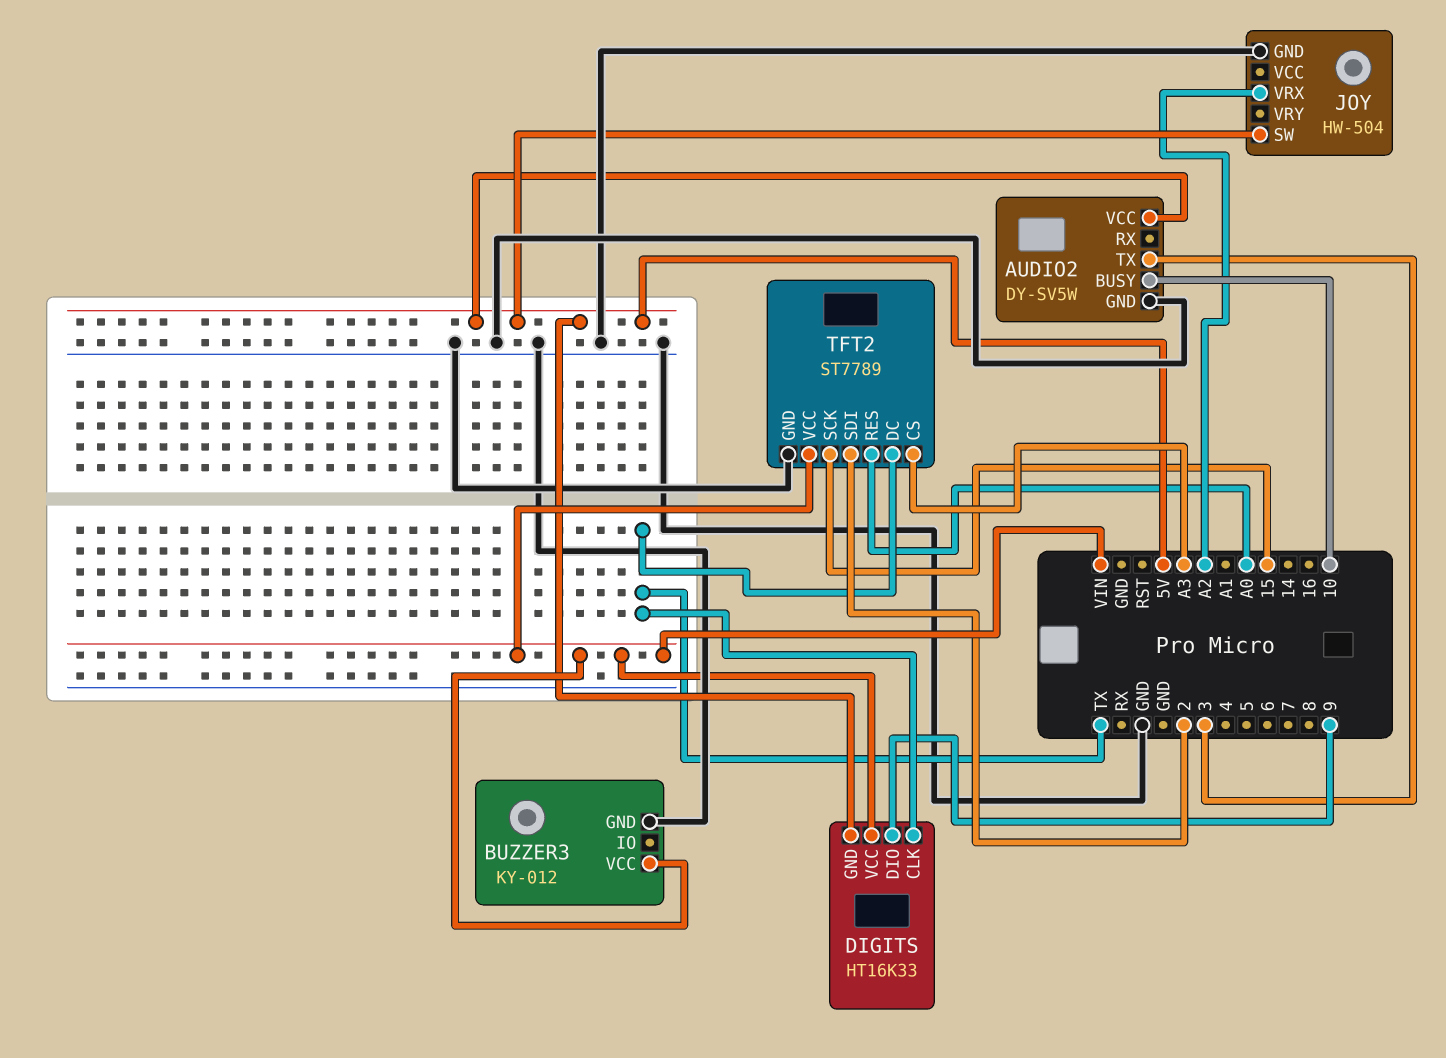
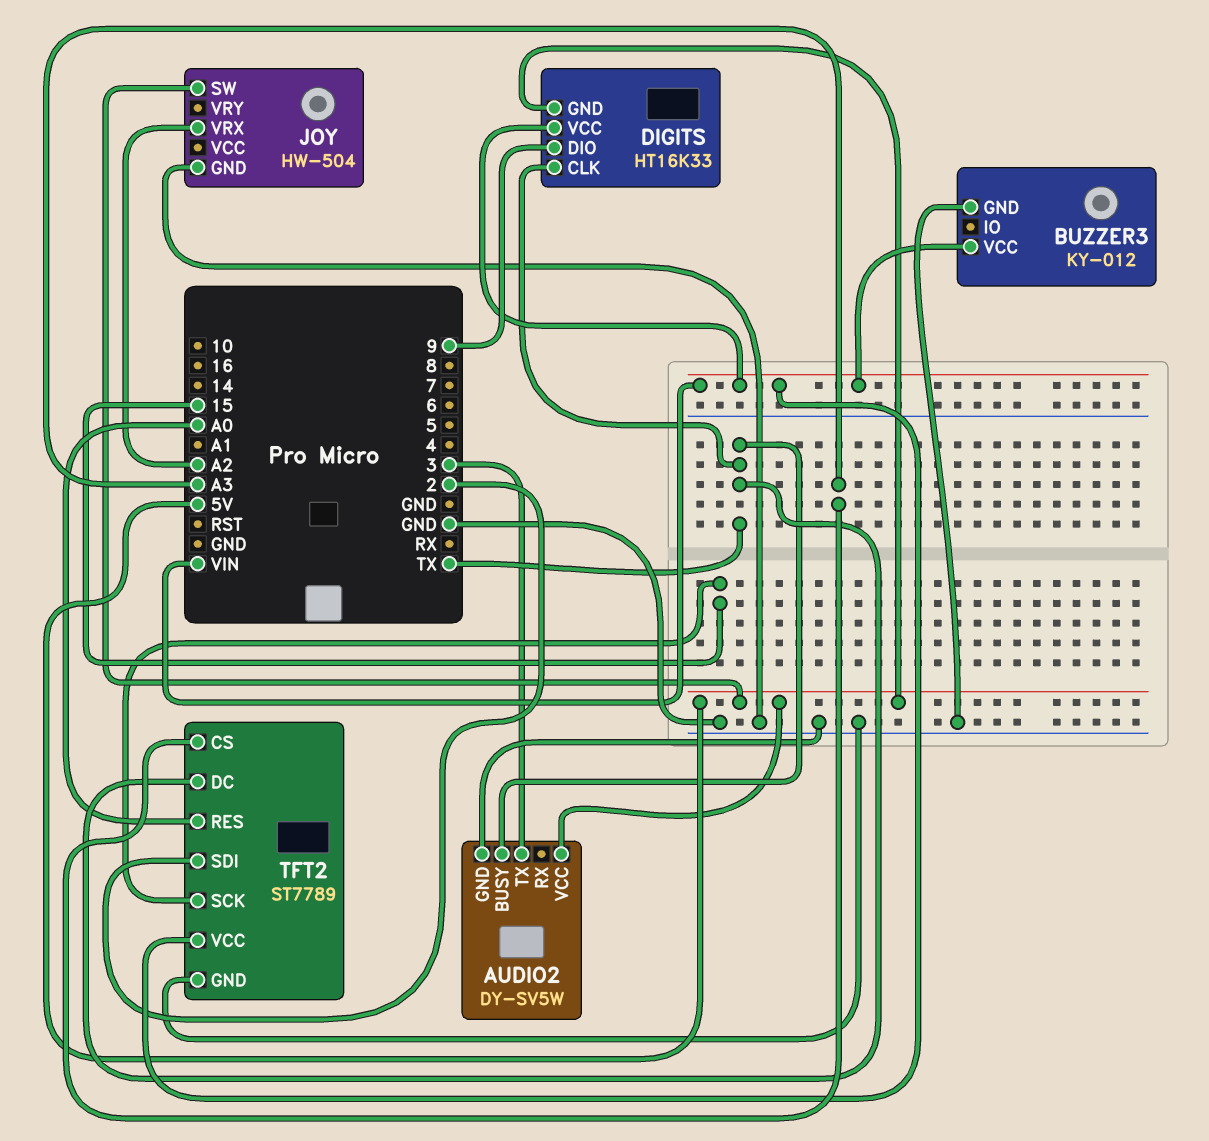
AUDIO2 pin BUSY: 10 -> TX

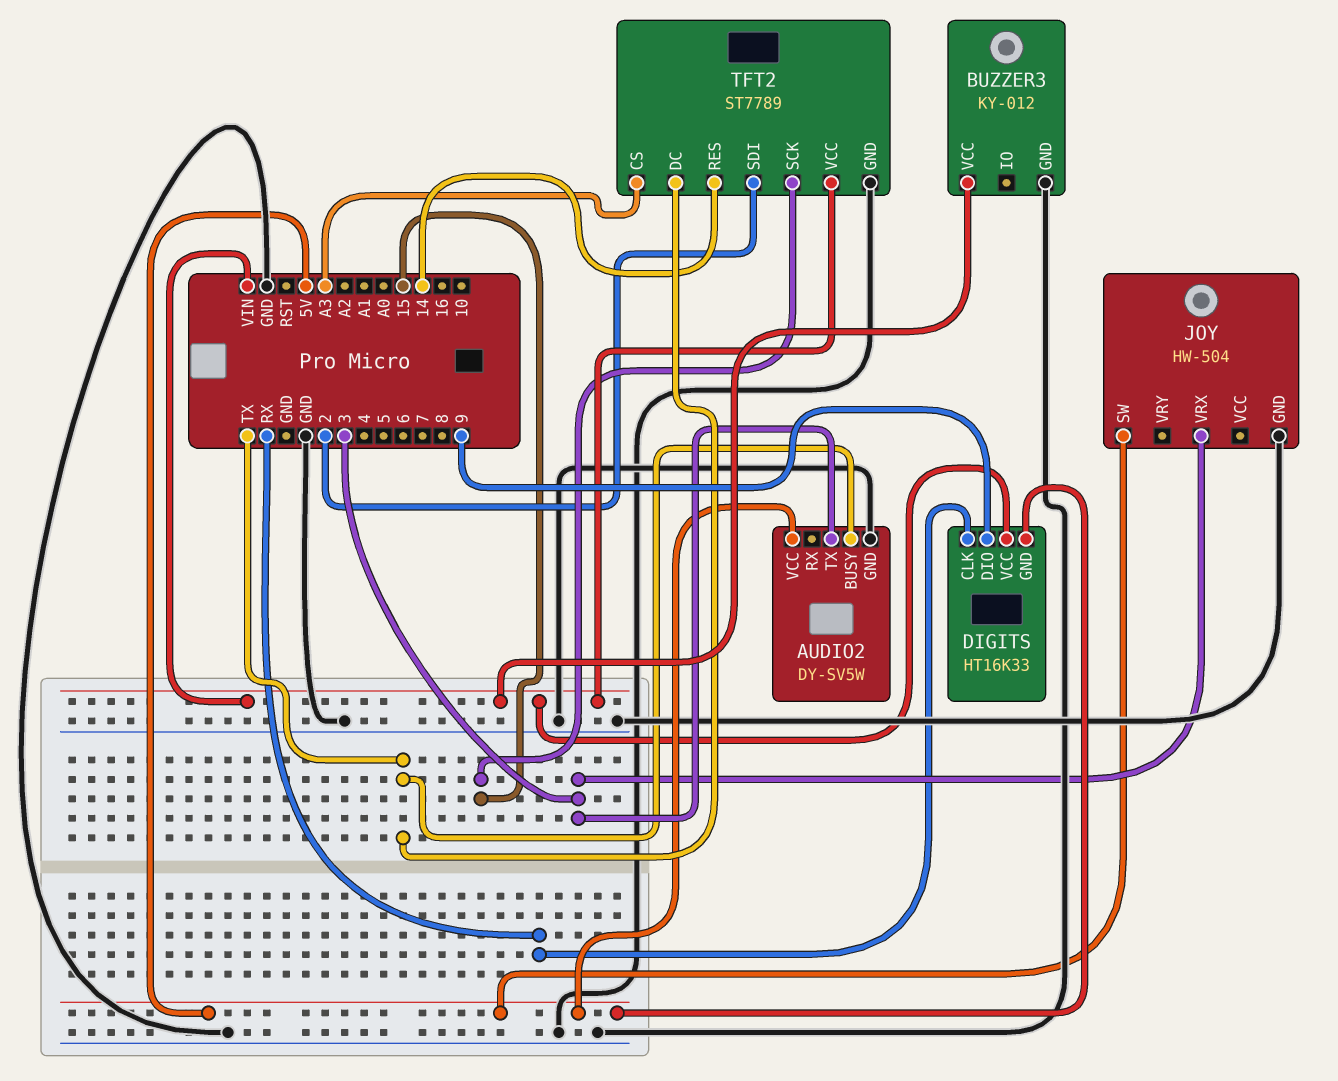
DIGITS pin CLK: TX -> RX
JOY pin VRX: A2 -> 3
TFT2 pin RES: A0 -> 14

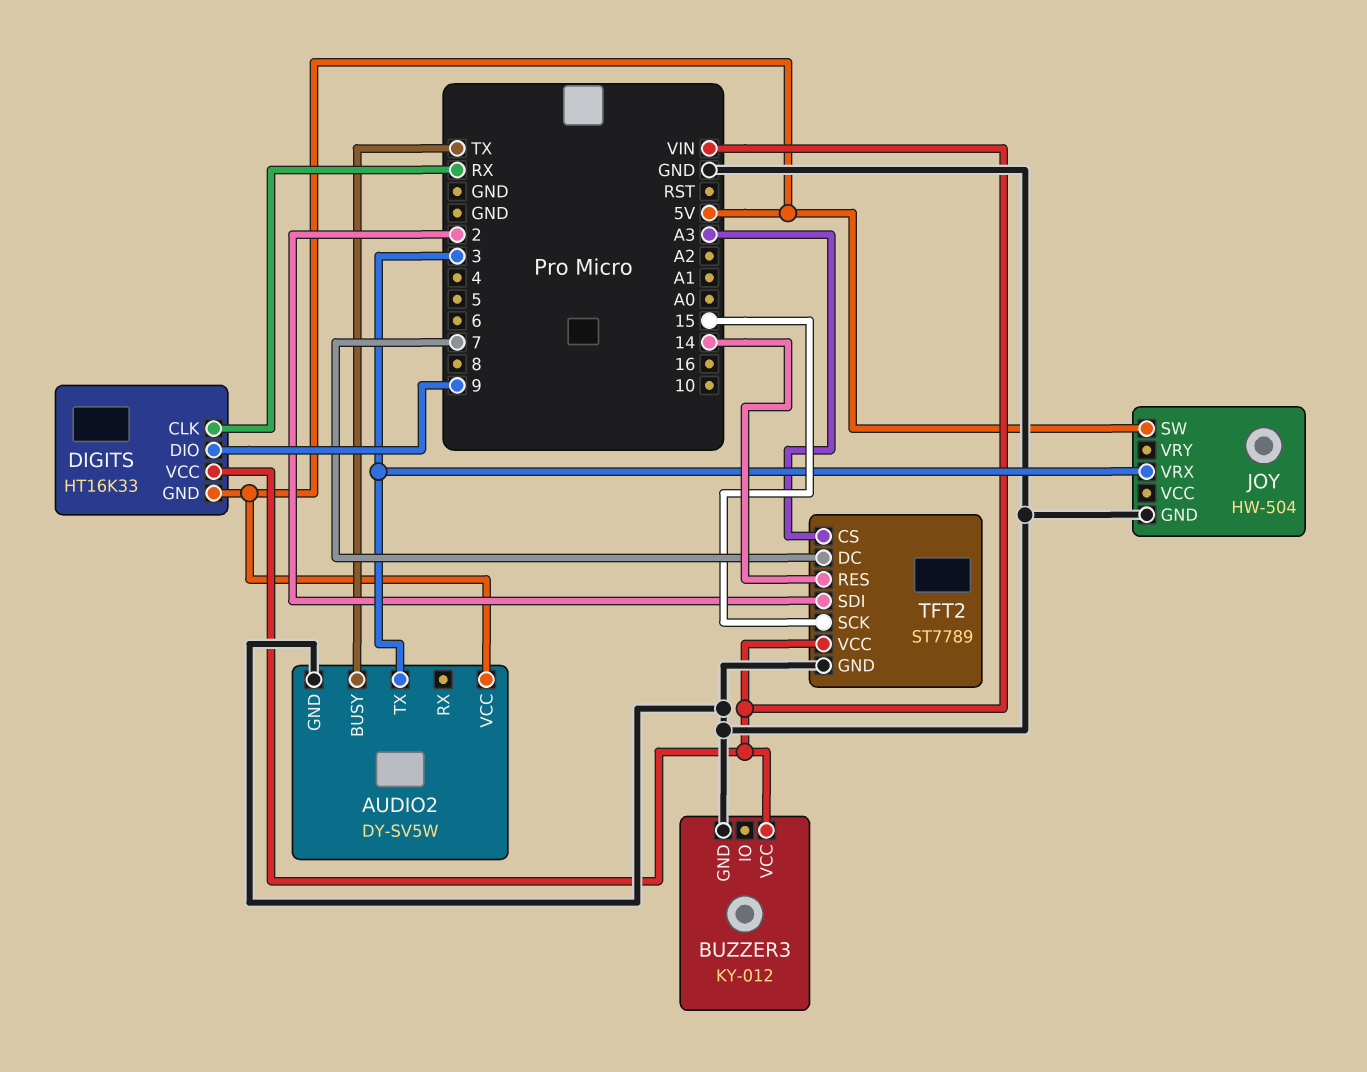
TFT2 pin DC: TX -> 7

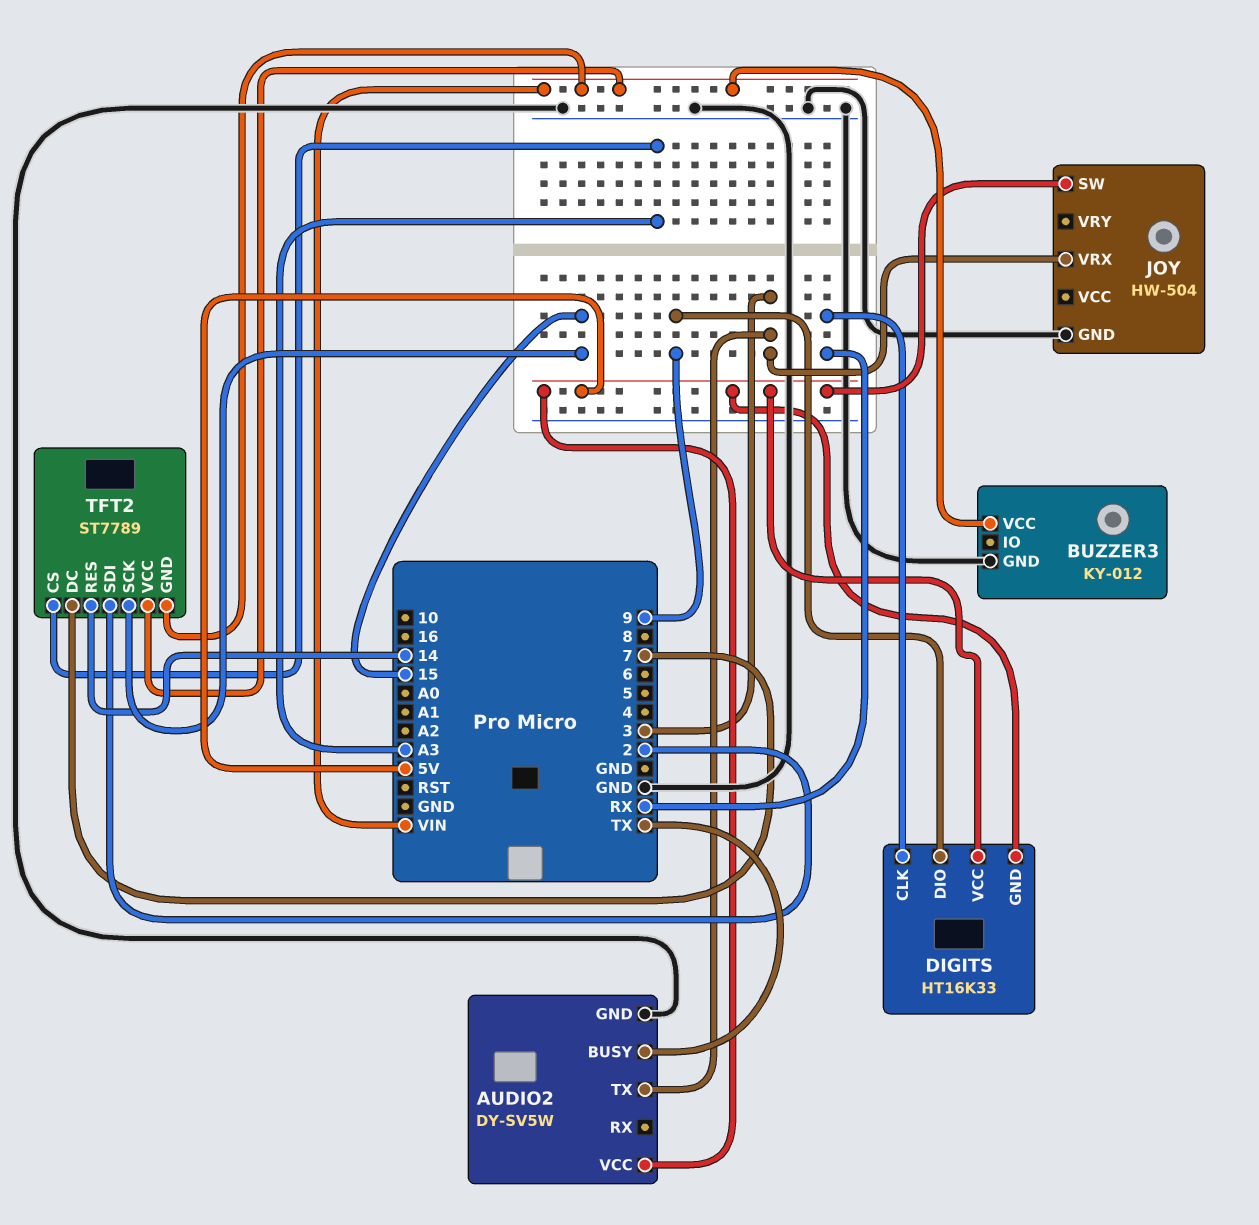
DIGITS pin VCC: VIN -> 5V
TFT2 pin GND: GND -> VIN

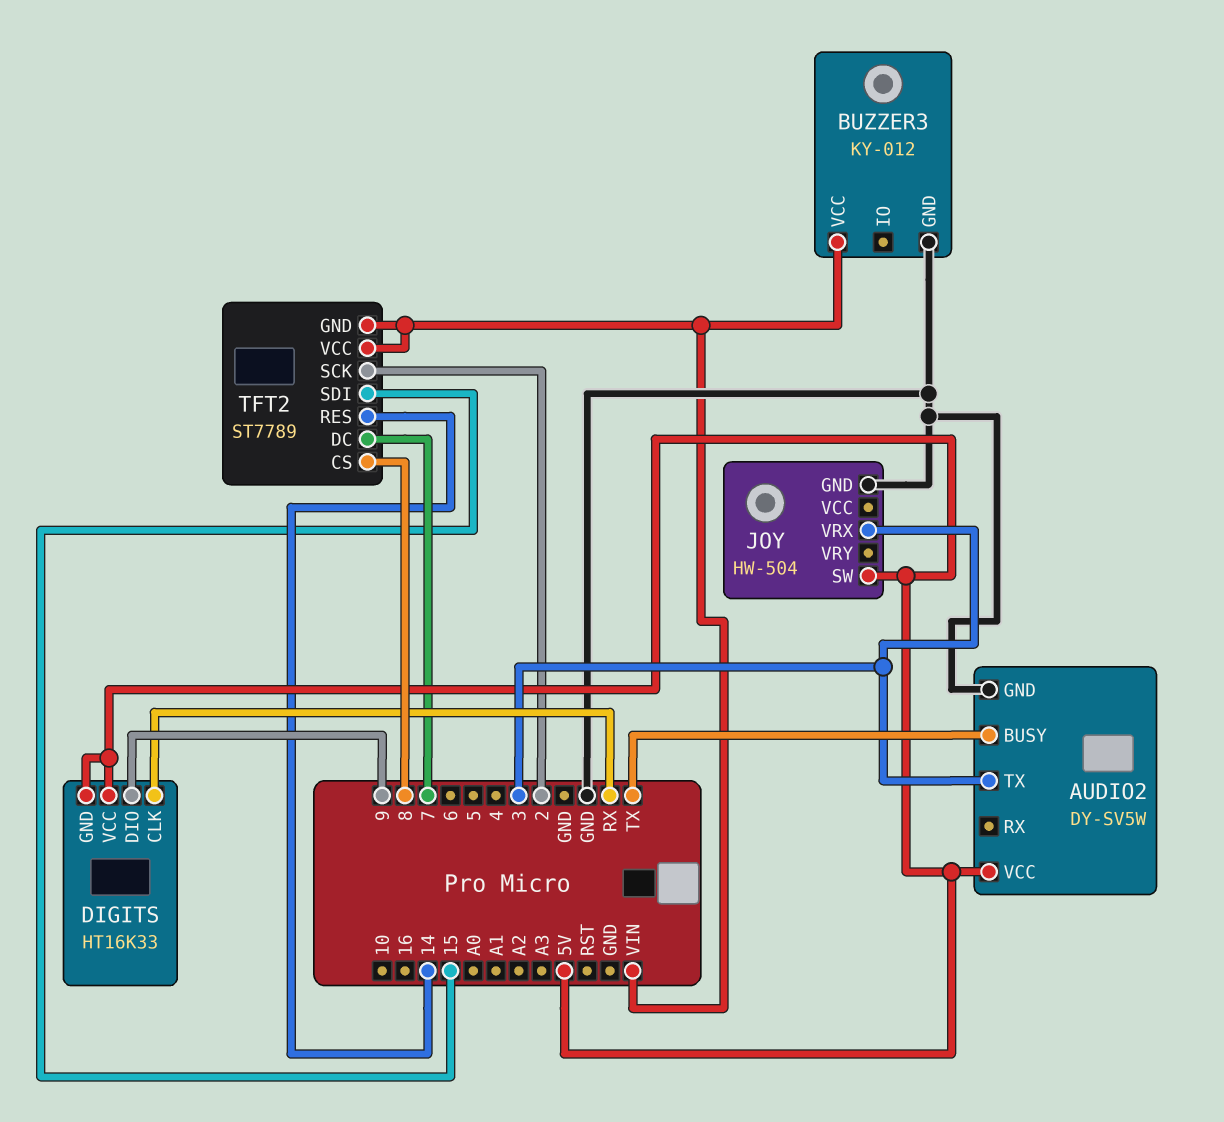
TFT2 pin CS: A3 -> 8
TFT2 pin SCK: 15 -> 2
TFT2 pin SDI: 2 -> 15

